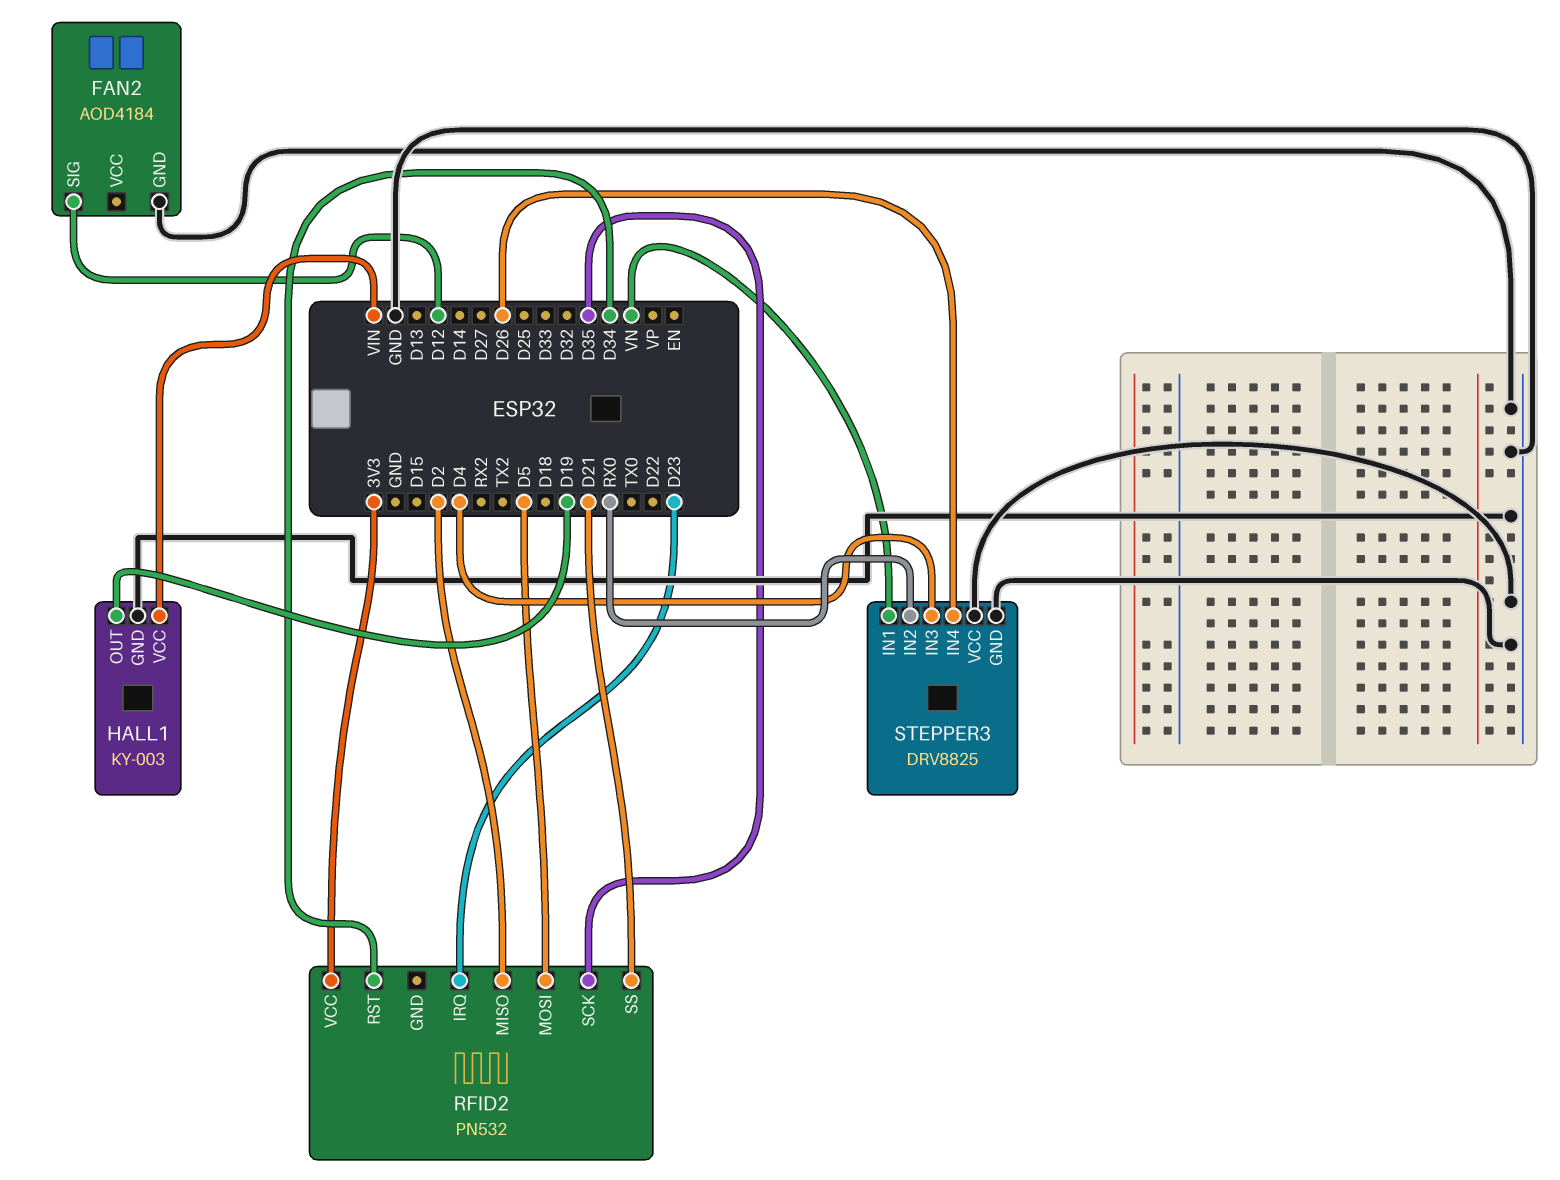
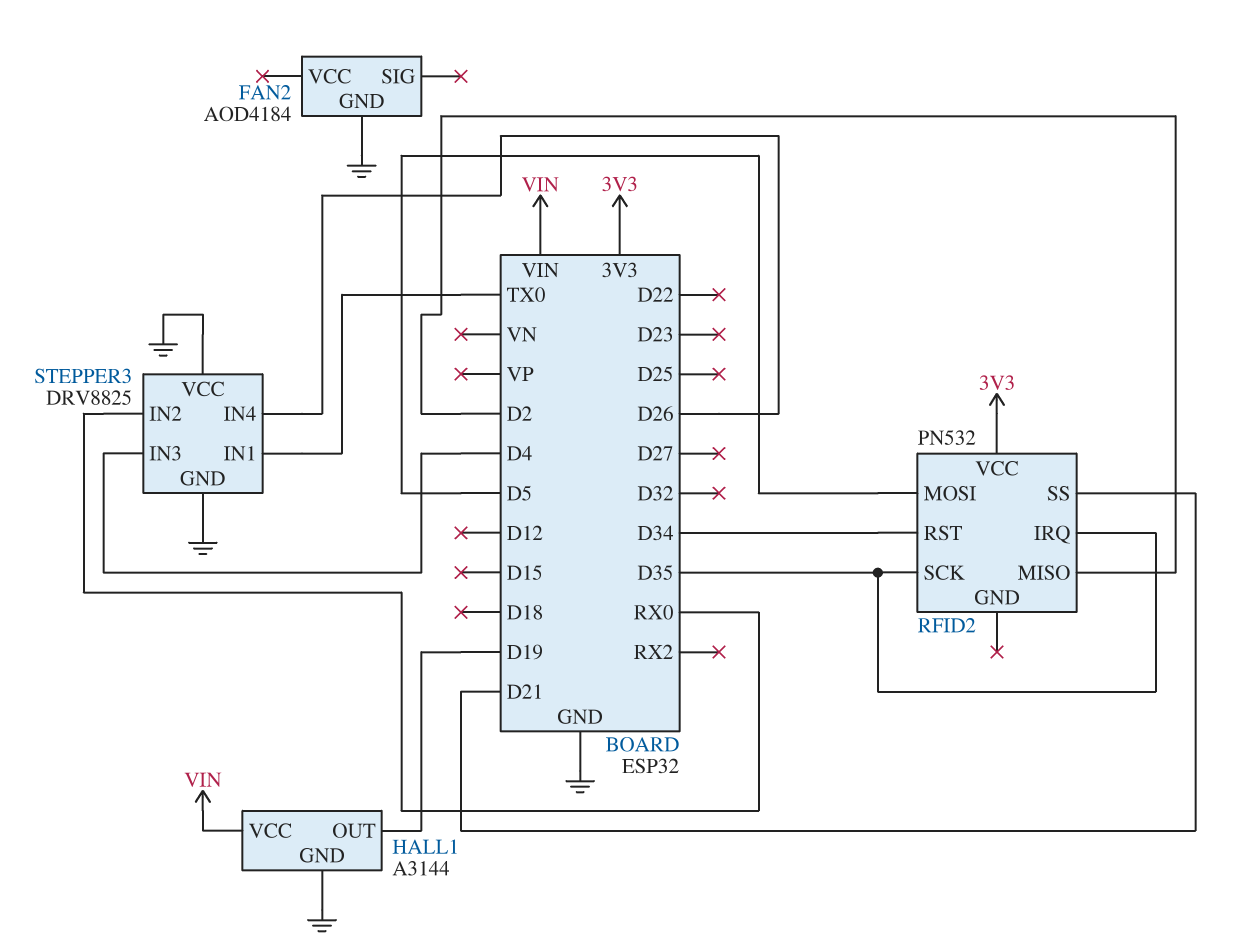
FAN2 pin SIG: D12 -> none
HALL1: KY-003 -> A3144
RFID2 pin IRQ: D23 -> D35
STEPPER3 pin IN1: VN -> TX0

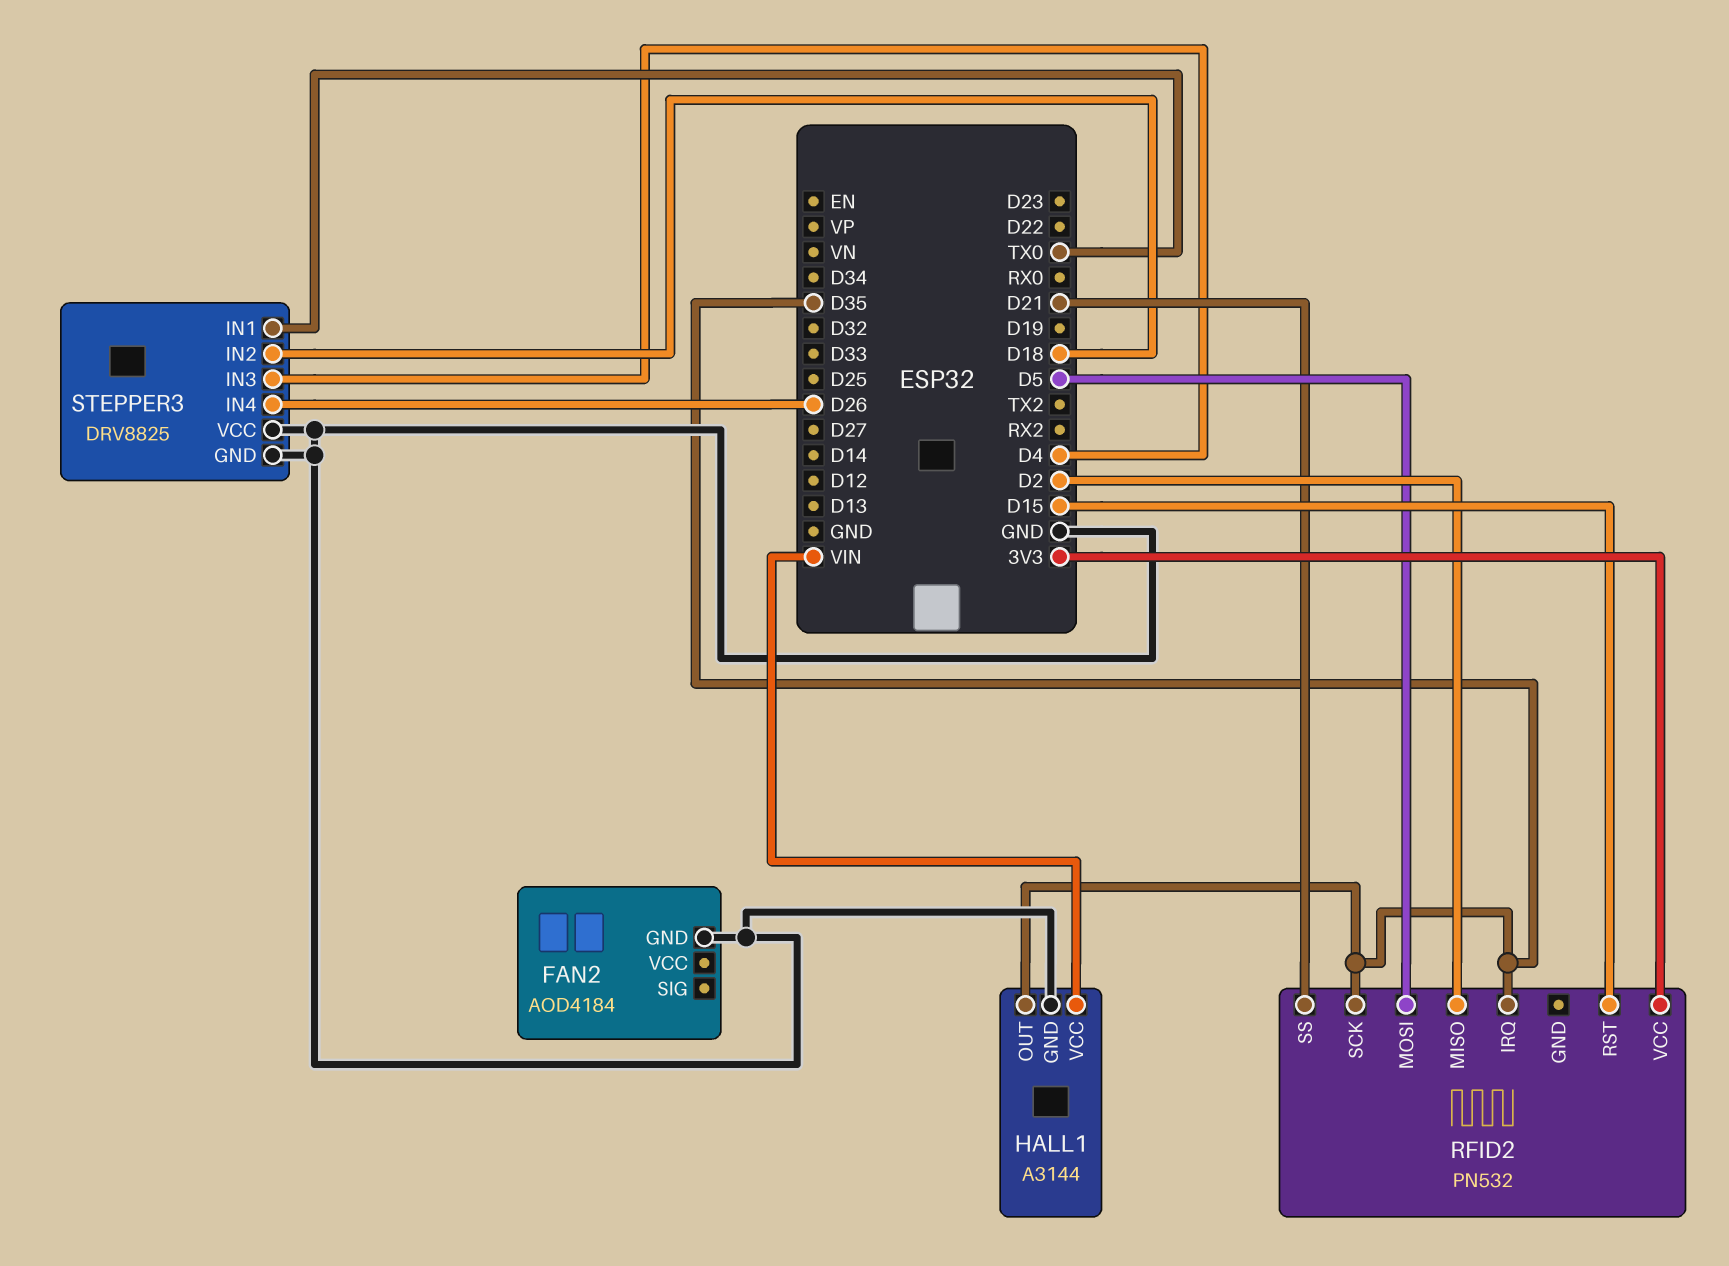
HALL1 pin OUT: D19 -> D35
RFID2 pin RST: D34 -> D15
STEPPER3 pin IN2: RX0 -> D18

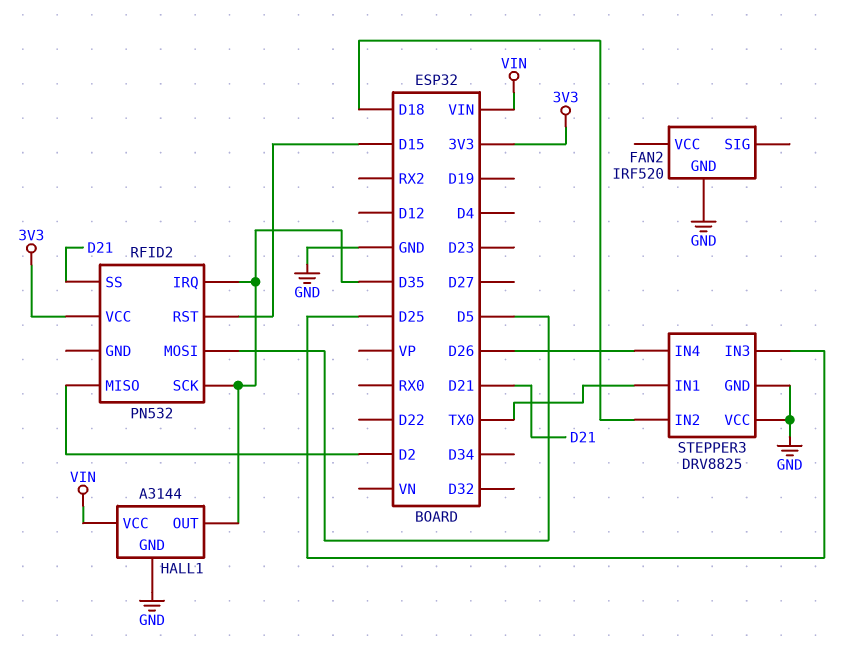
FAN2: AOD4184 -> IRF520
STEPPER3 pin IN3: D4 -> D25

